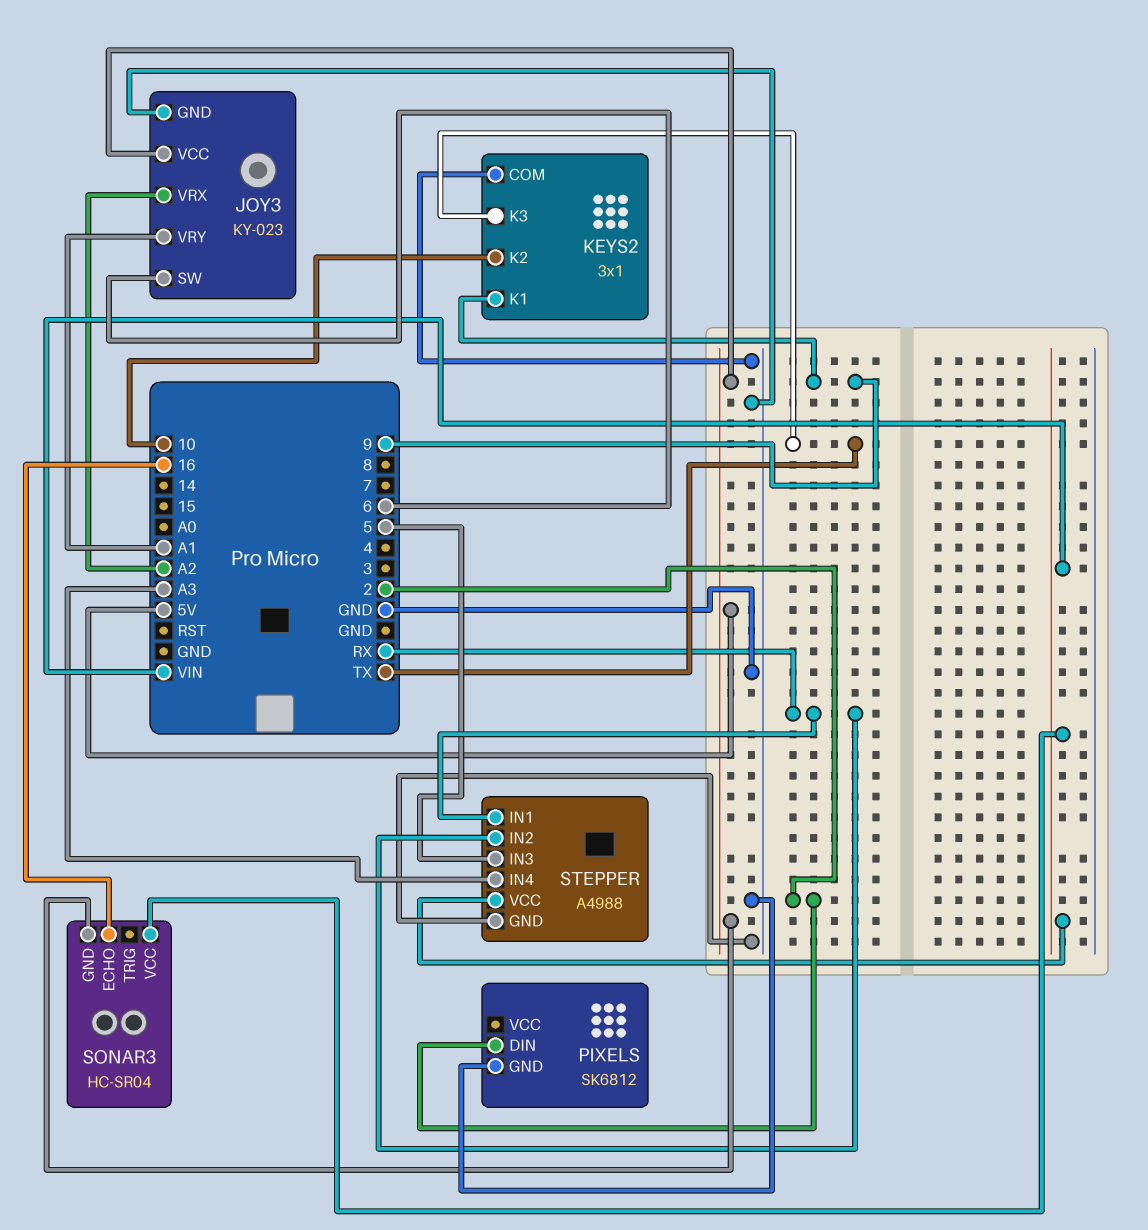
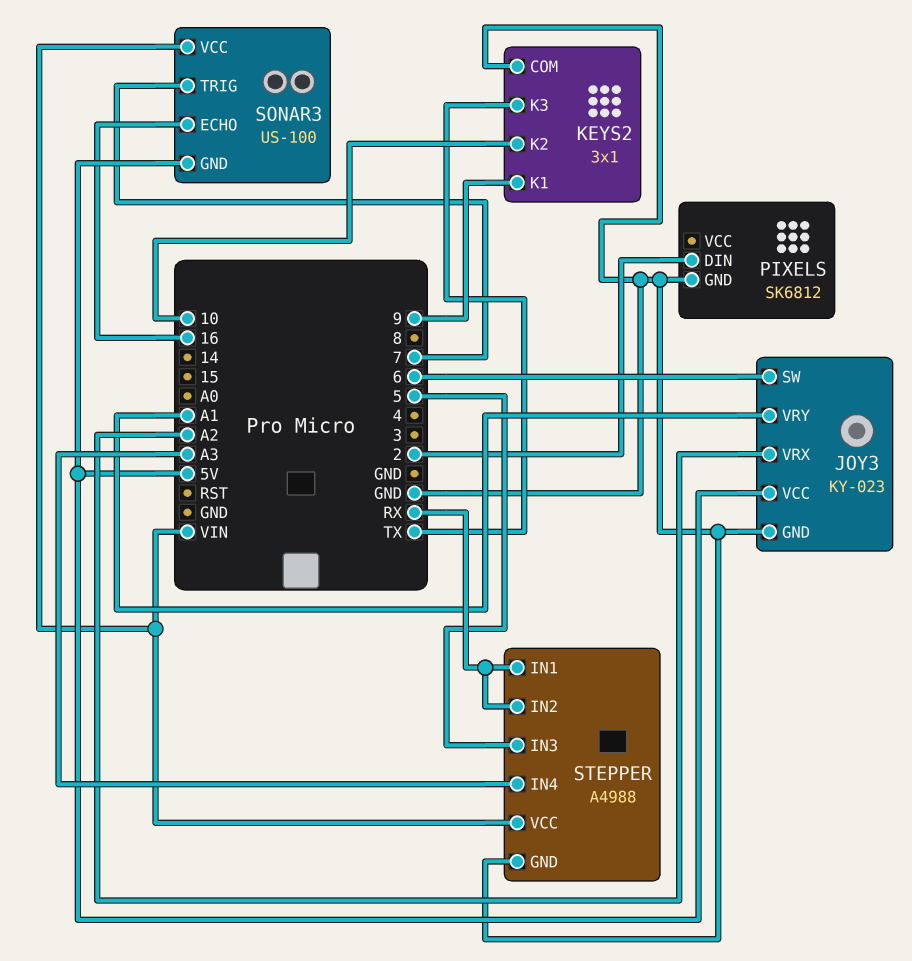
SONAR3: HC-SR04 -> US-100
SONAR3 pin TRIG: none -> 7

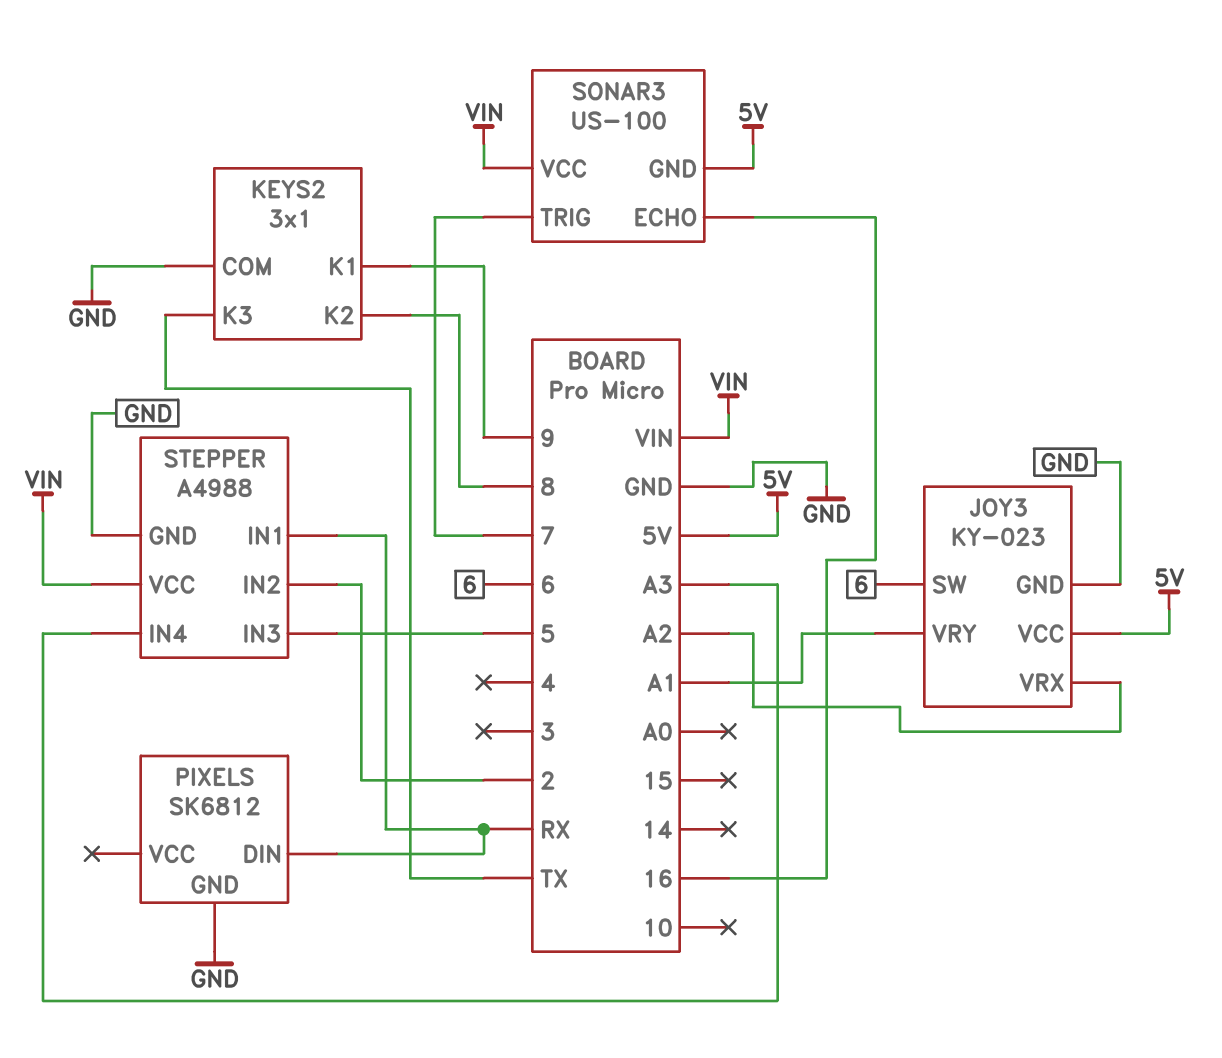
KEYS2 pin K2: 10 -> 8
PIXELS pin DIN: 2 -> RX
STEPPER pin IN2: RX -> 2

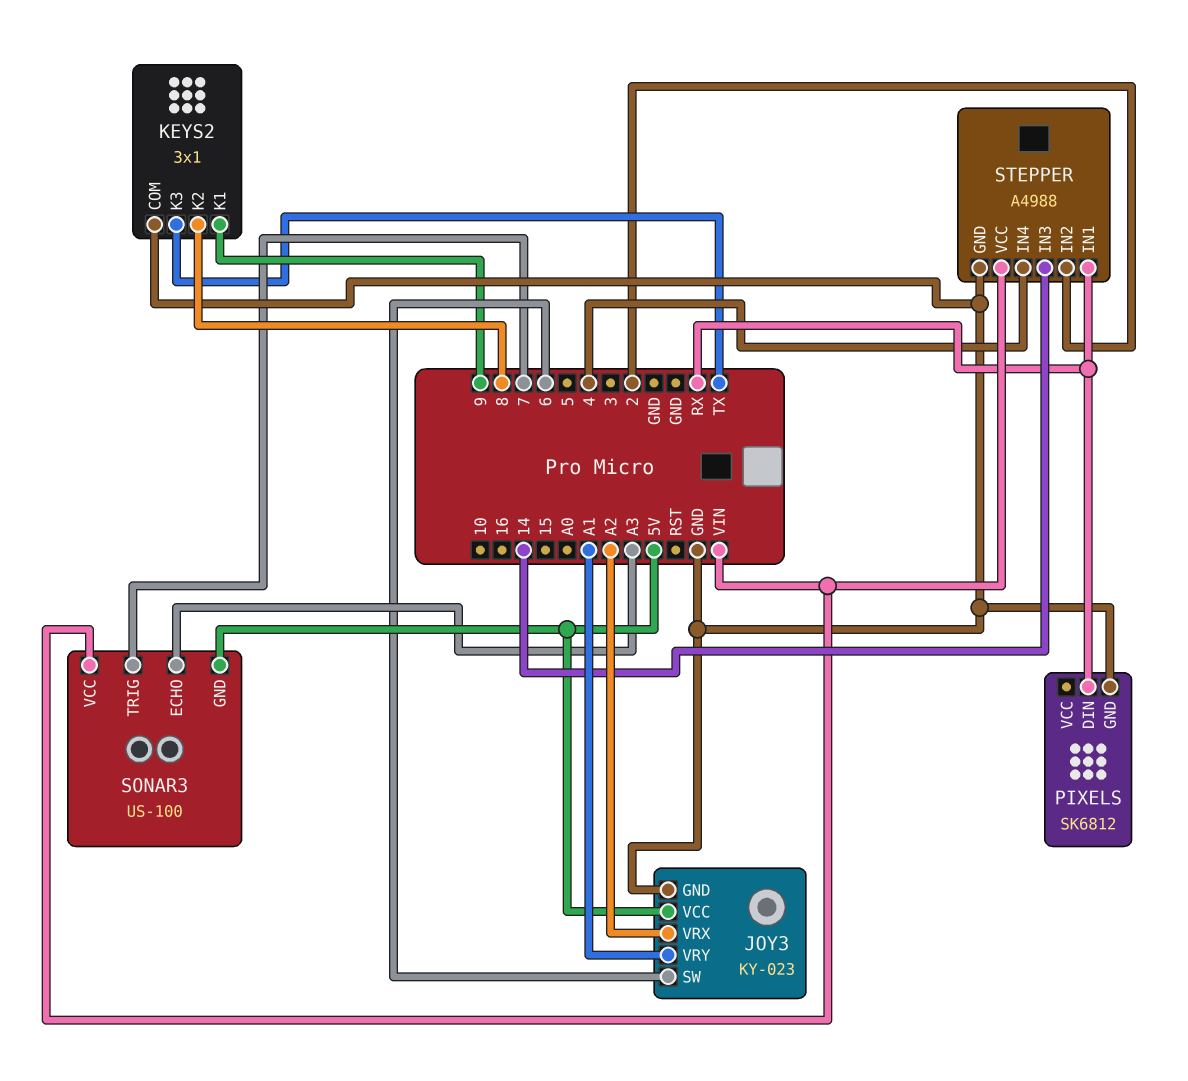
SONAR3 pin ECHO: 16 -> A3
STEPPER pin IN3: 5 -> 14
STEPPER pin IN4: A3 -> 4

